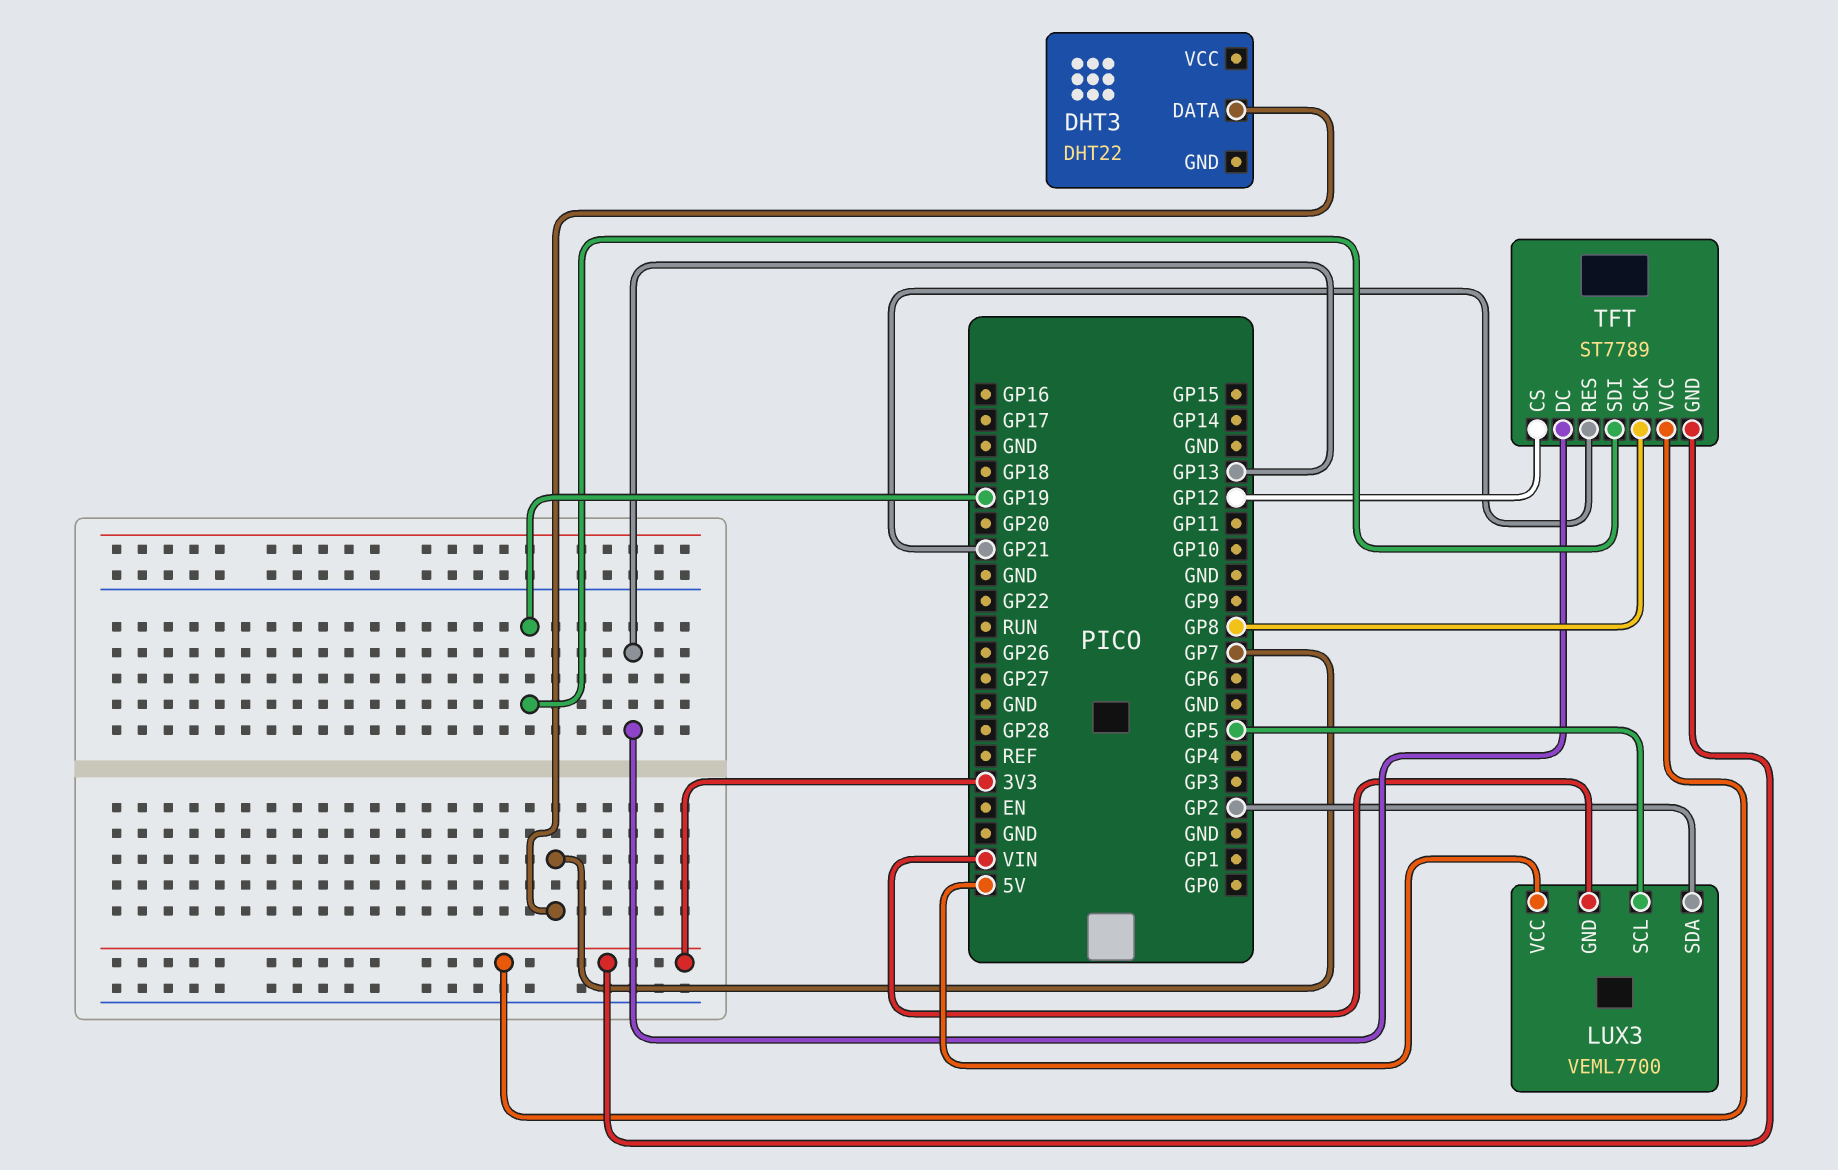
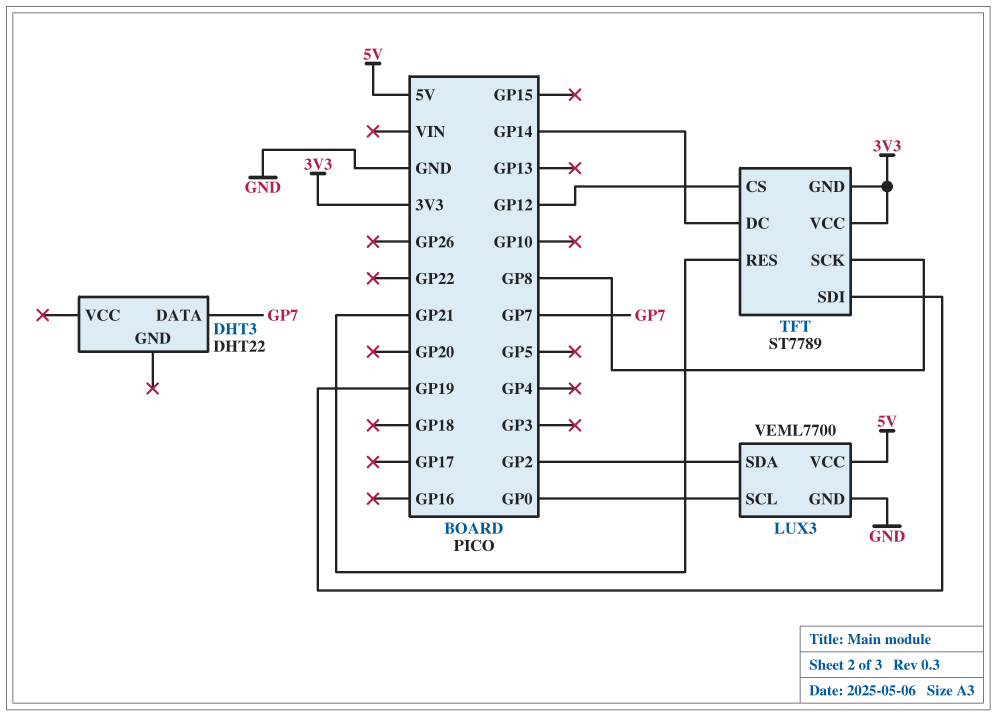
LUX3 pin GND: VIN -> GND
LUX3 pin SCL: GP5 -> GP0
TFT pin DC: GP13 -> GP14

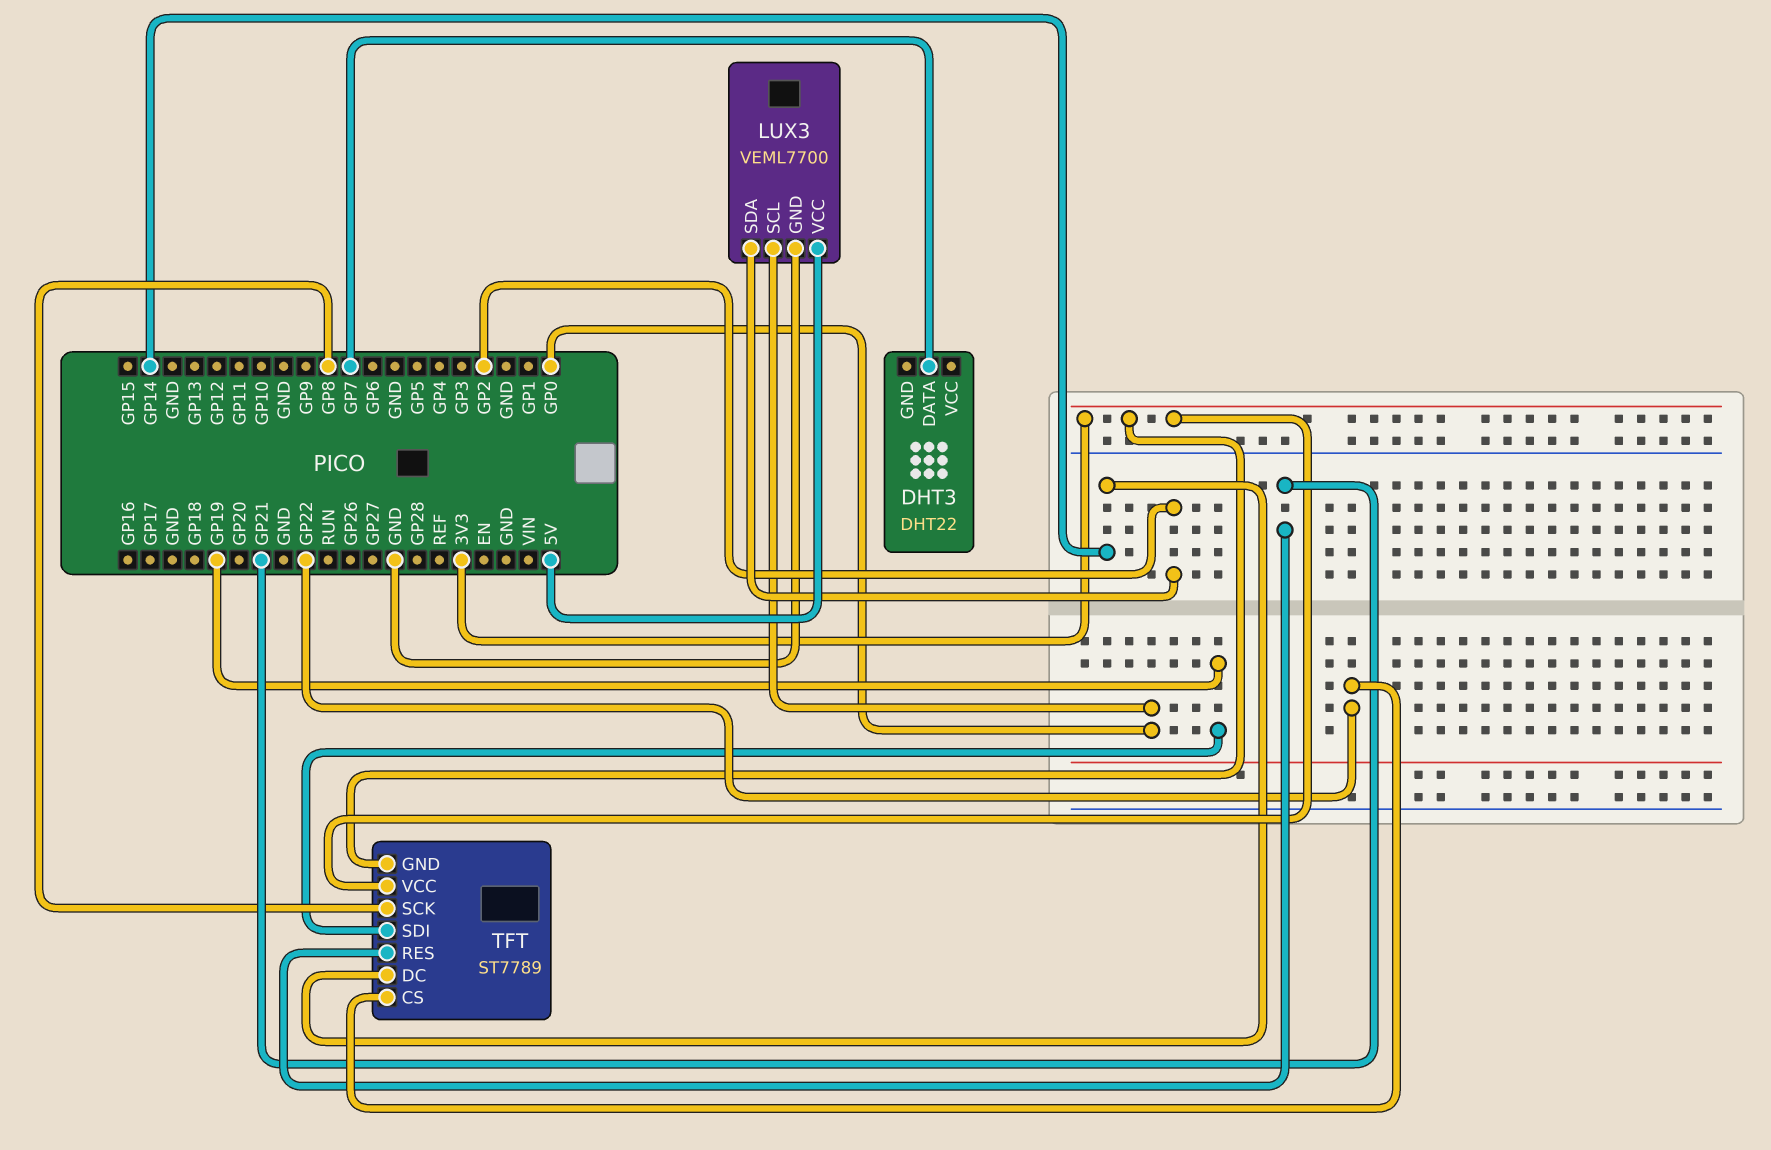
TFT pin CS: GP12 -> GP22

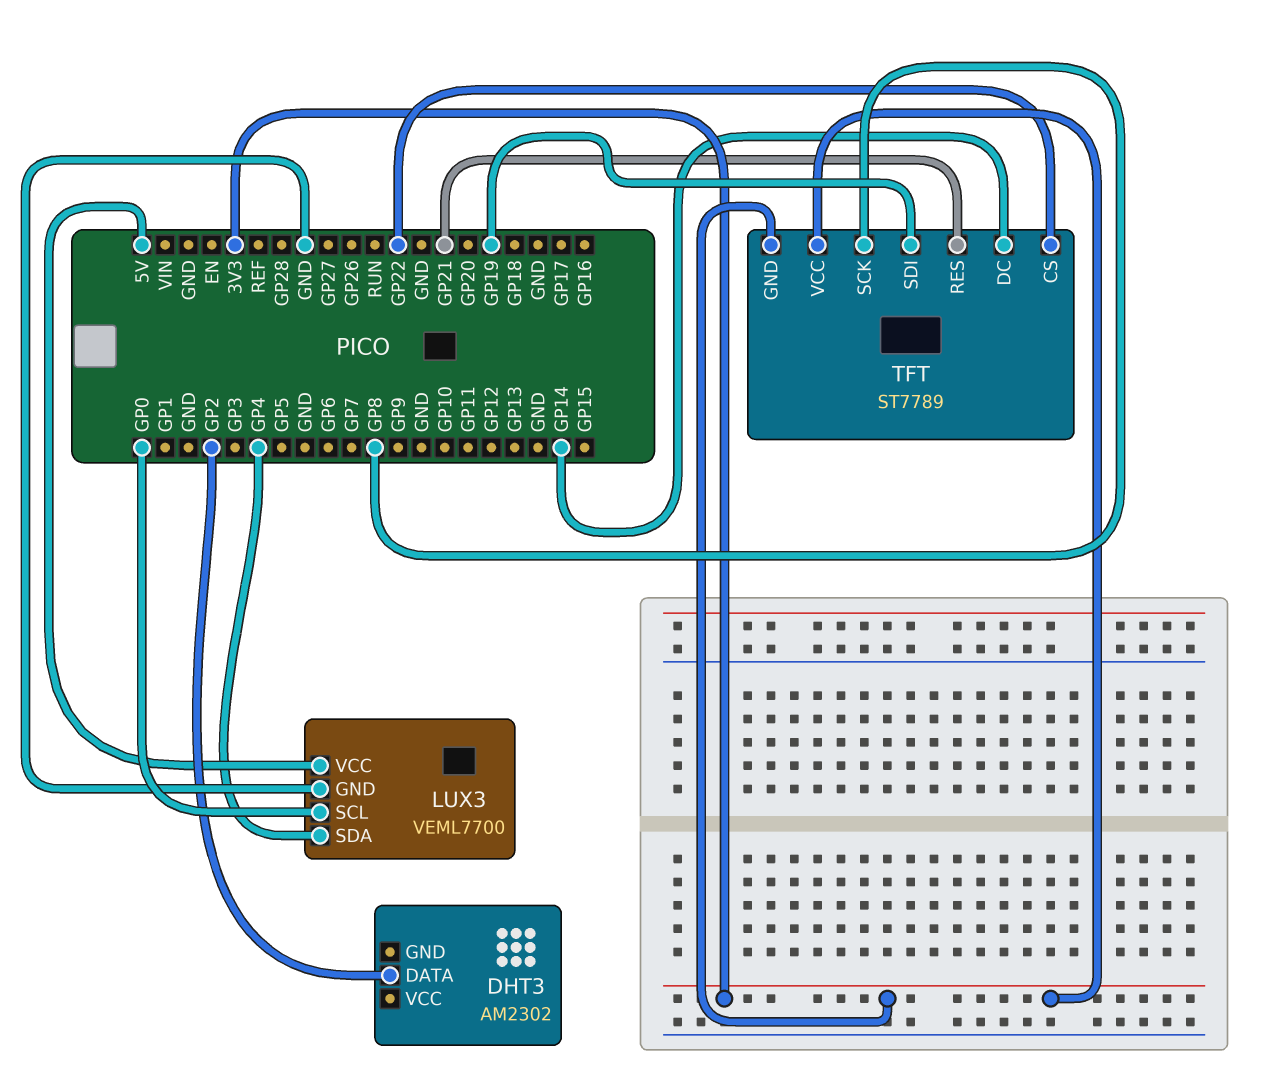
DHT3: DHT22 -> AM2302
DHT3 pin DATA: GP7 -> GP2
LUX3 pin SDA: GP2 -> GP4

